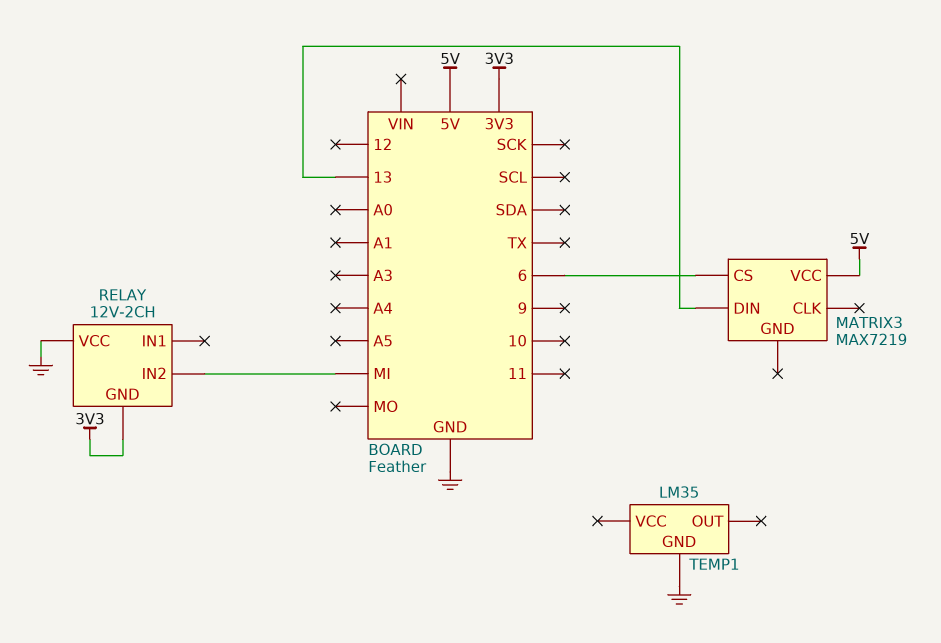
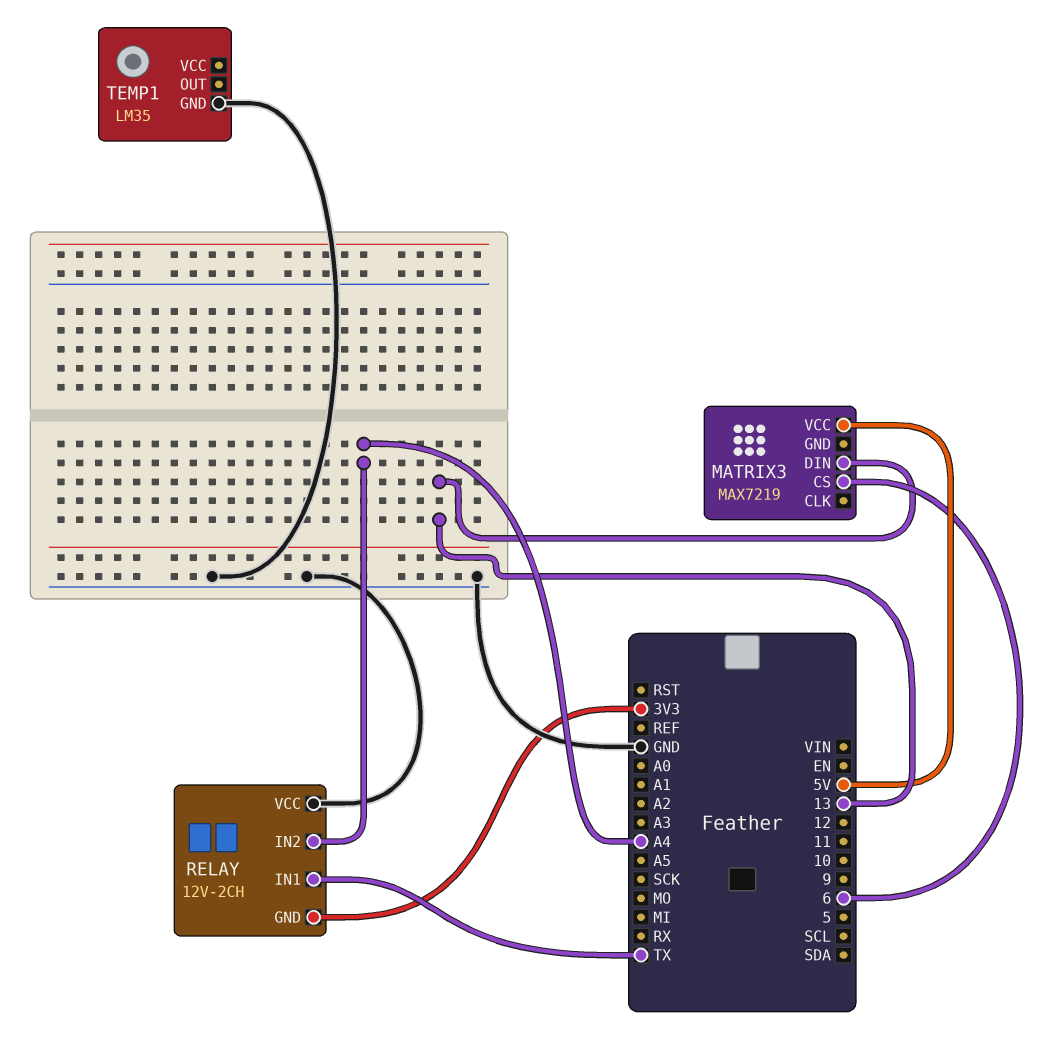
RELAY pin IN1: none -> TX
RELAY pin IN2: MI -> A4

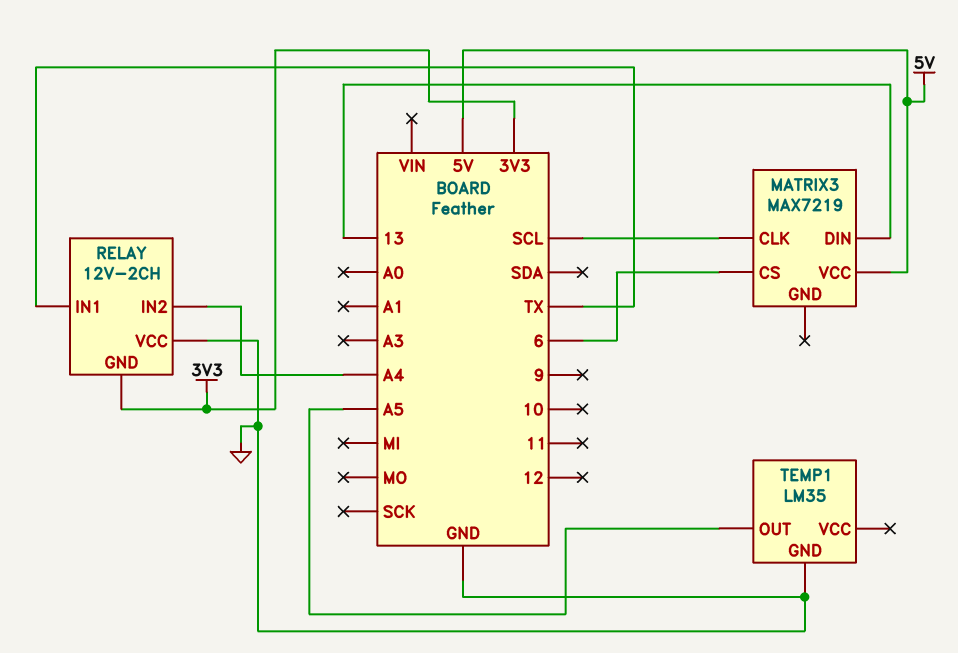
MATRIX3 pin CLK: none -> SCL
TEMP1 pin OUT: none -> A5

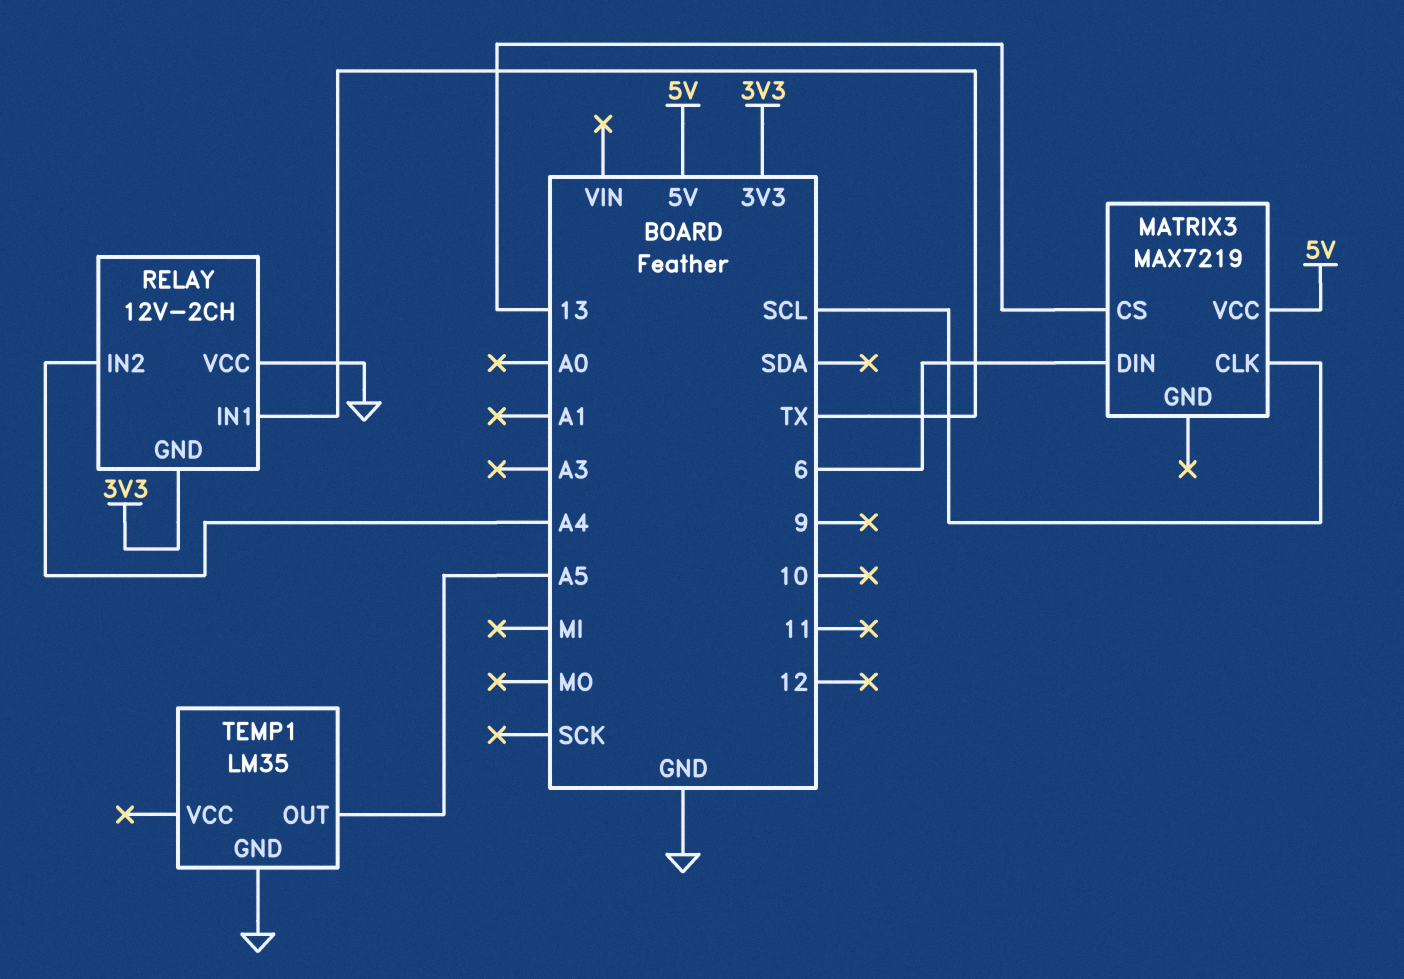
MATRIX3 pin CS: 6 -> 13
MATRIX3 pin DIN: 13 -> 6

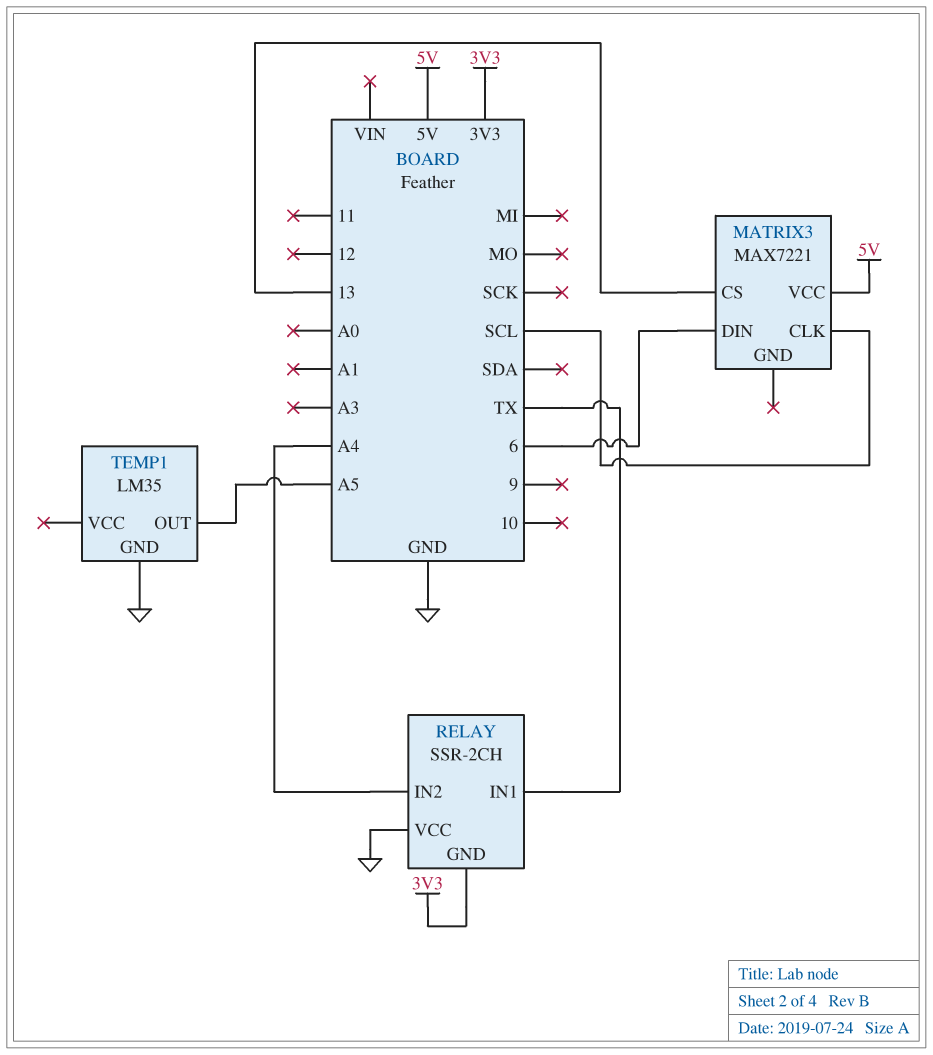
MATRIX3: MAX7219 -> MAX7221
RELAY: 12V-2CH -> SSR-2CH

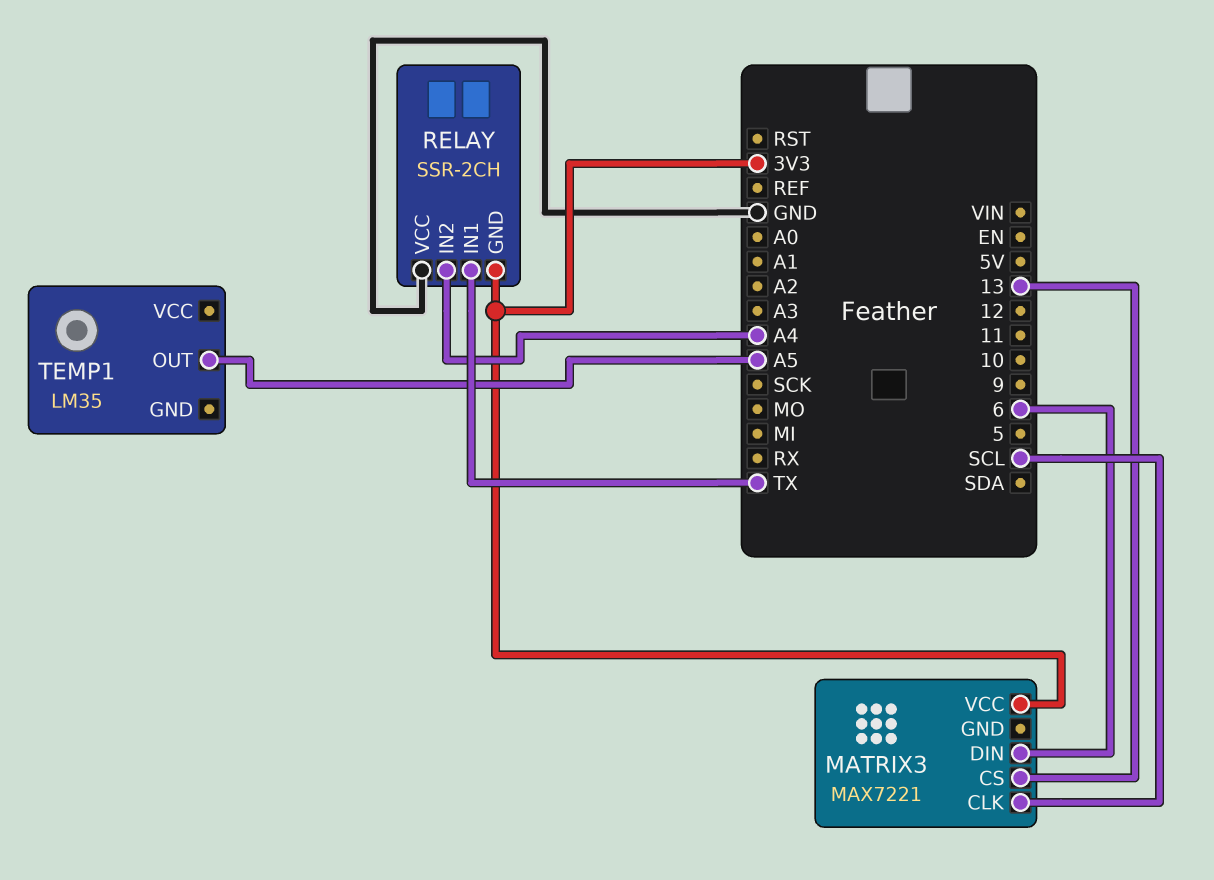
MATRIX3 pin VCC: 5V -> 3V3
TEMP1 pin GND: GND -> none

